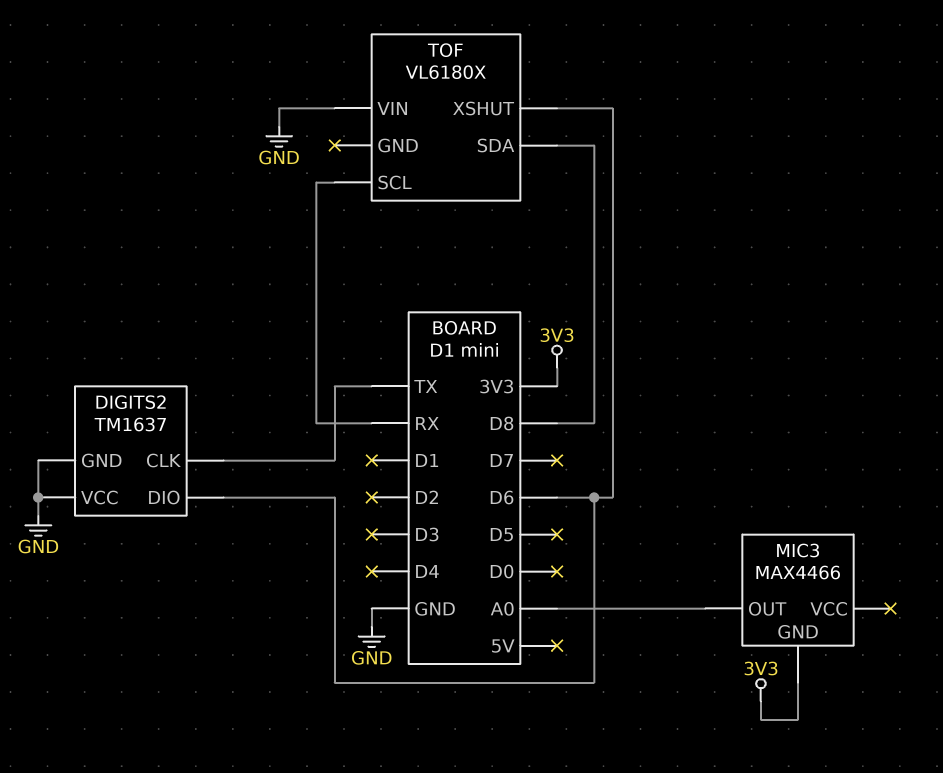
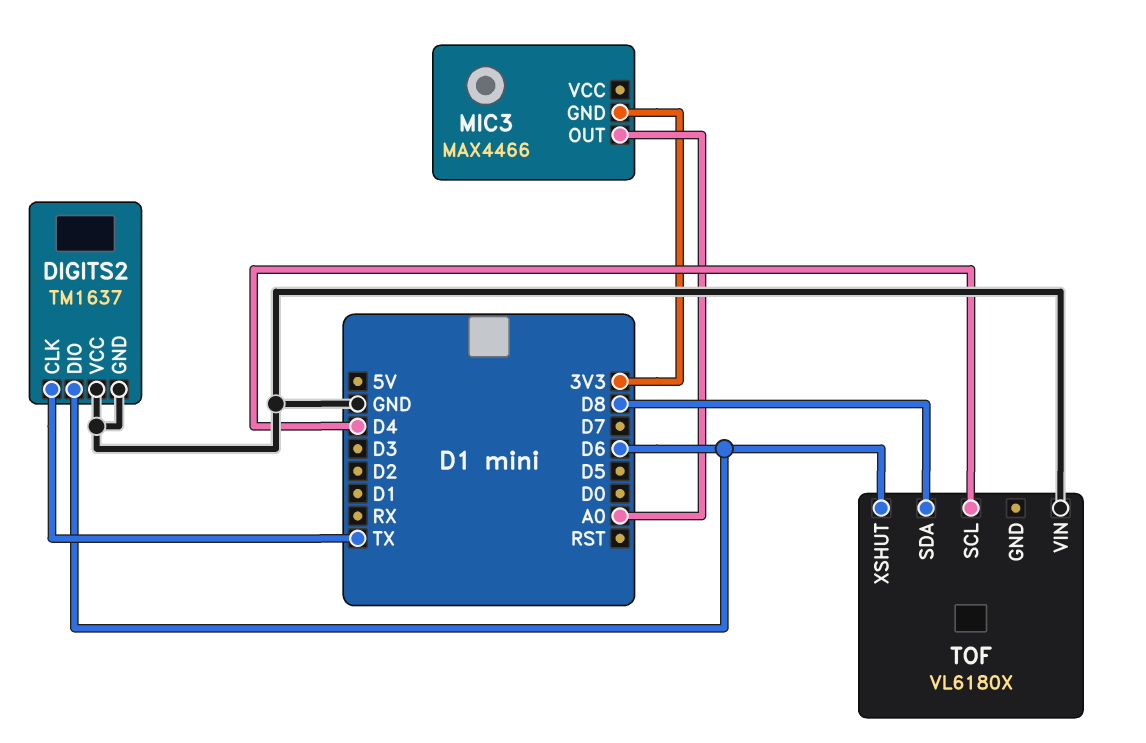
TOF pin SCL: RX -> D4

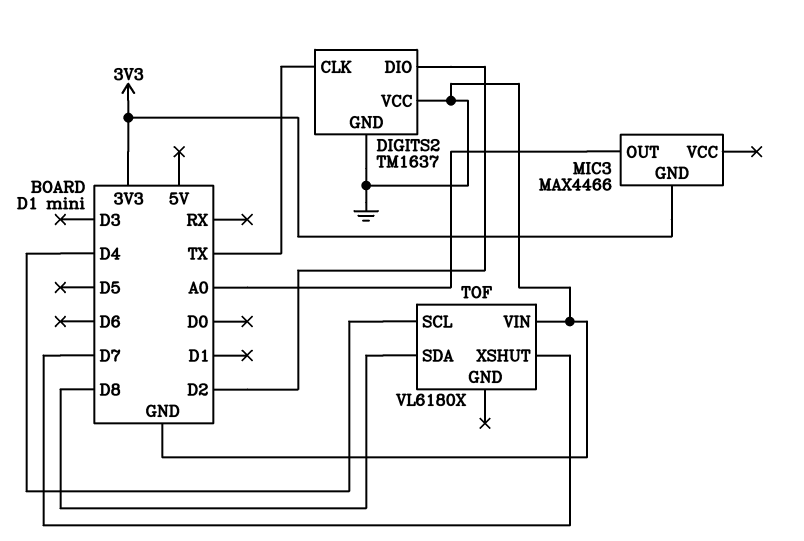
DIGITS2 pin DIO: D6 -> D2
TOF pin XSHUT: D6 -> D7

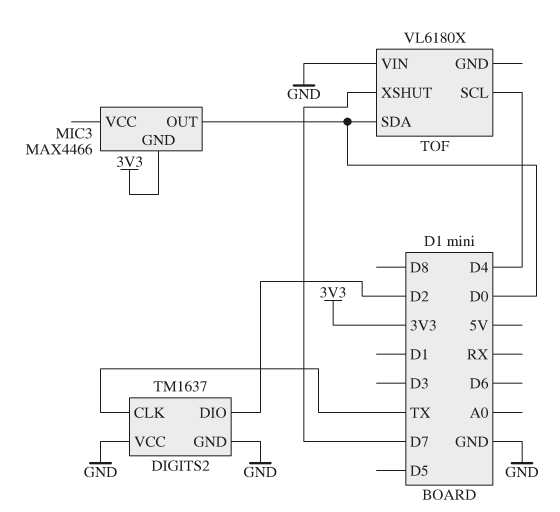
MIC3 pin OUT: A0 -> D0
TOF pin SDA: D8 -> D0

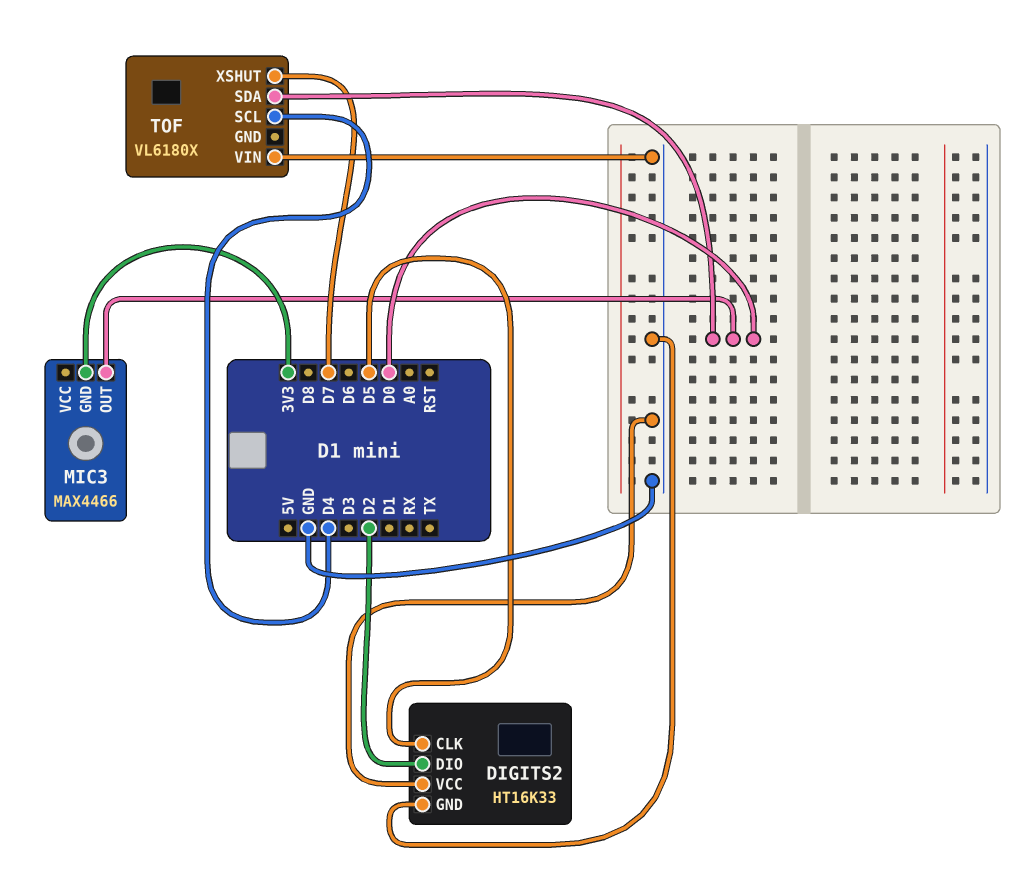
DIGITS2: TM1637 -> HT16K33
DIGITS2 pin CLK: TX -> D5

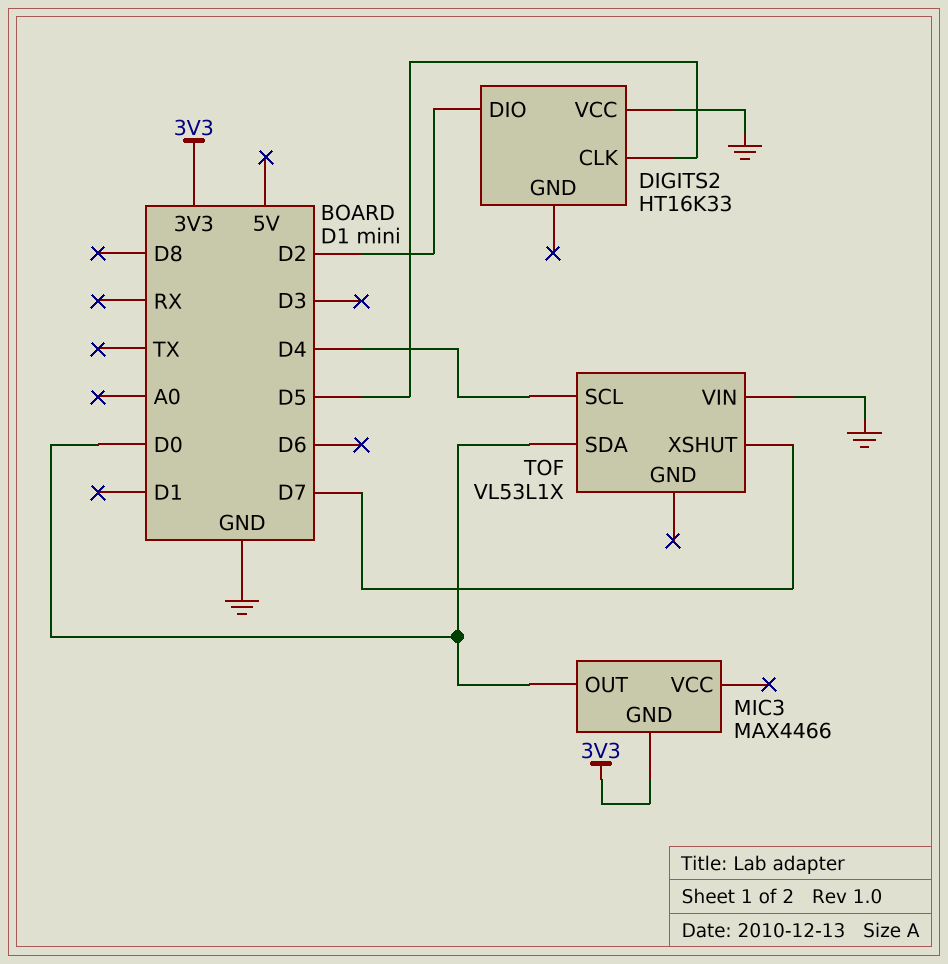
DIGITS2 pin GND: GND -> none
TOF: VL6180X -> VL53L1X

